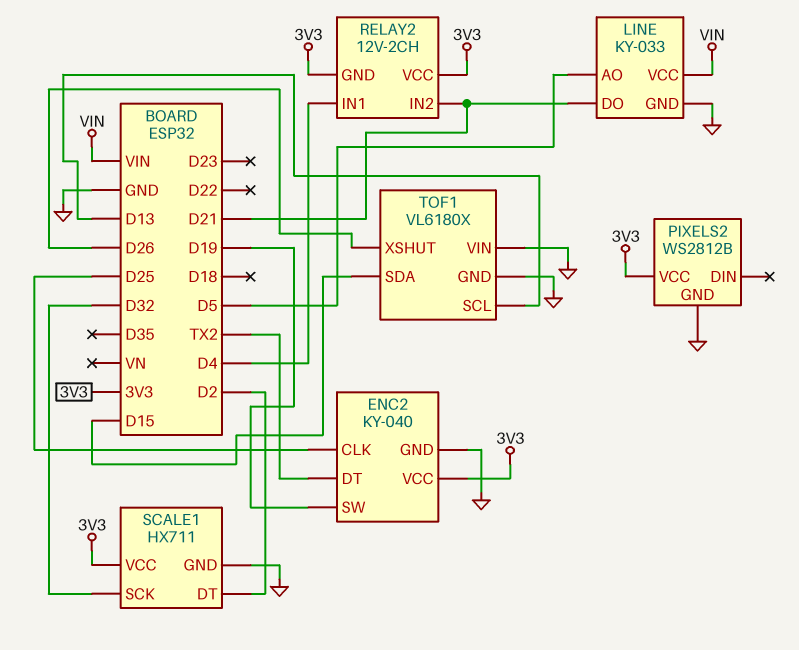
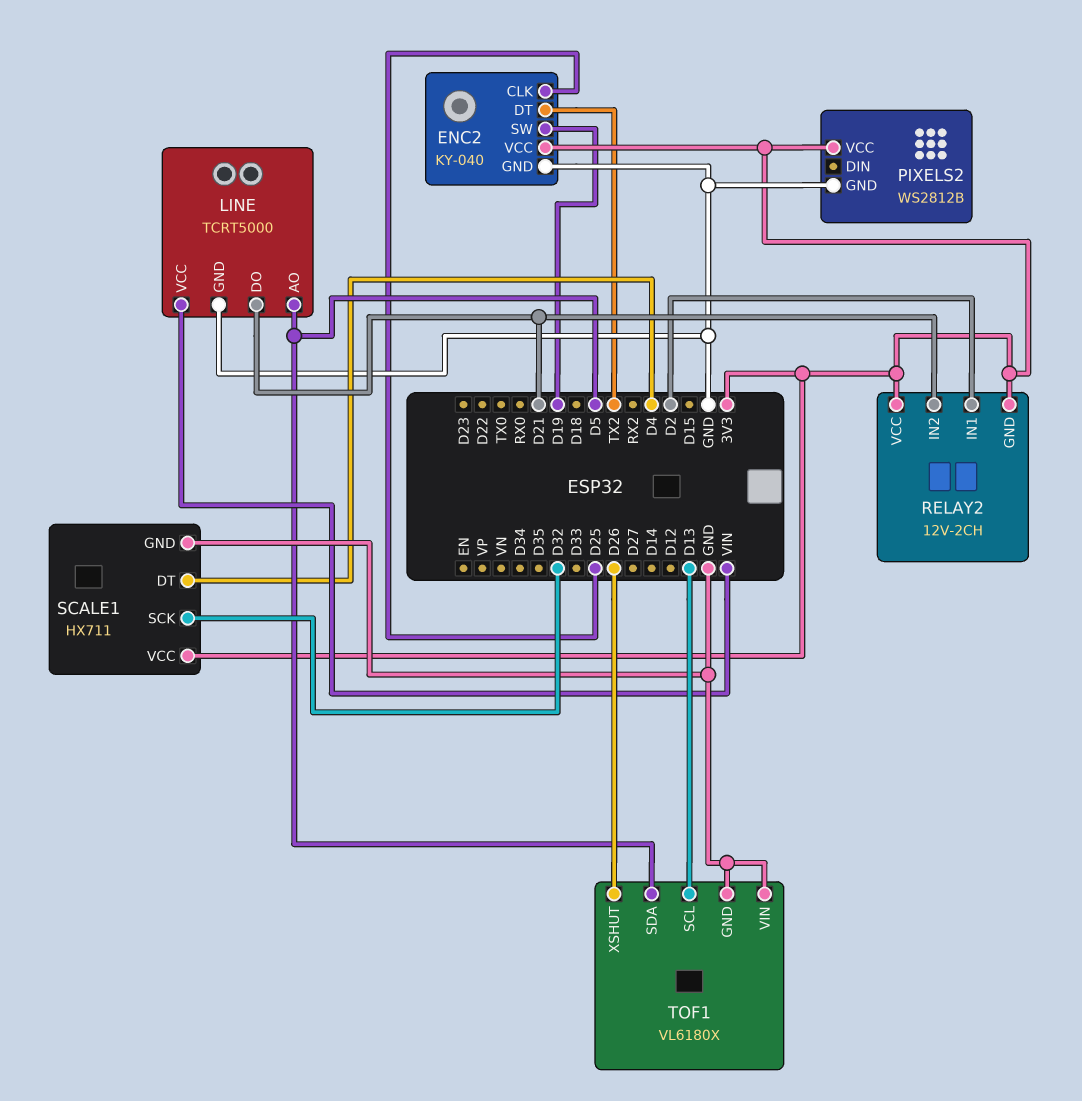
LINE: KY-033 -> TCRT5000
RELAY2 pin IN1: D4 -> D2
SCALE1 pin DT: D2 -> D4
TOF1 pin SDA: D15 -> D5

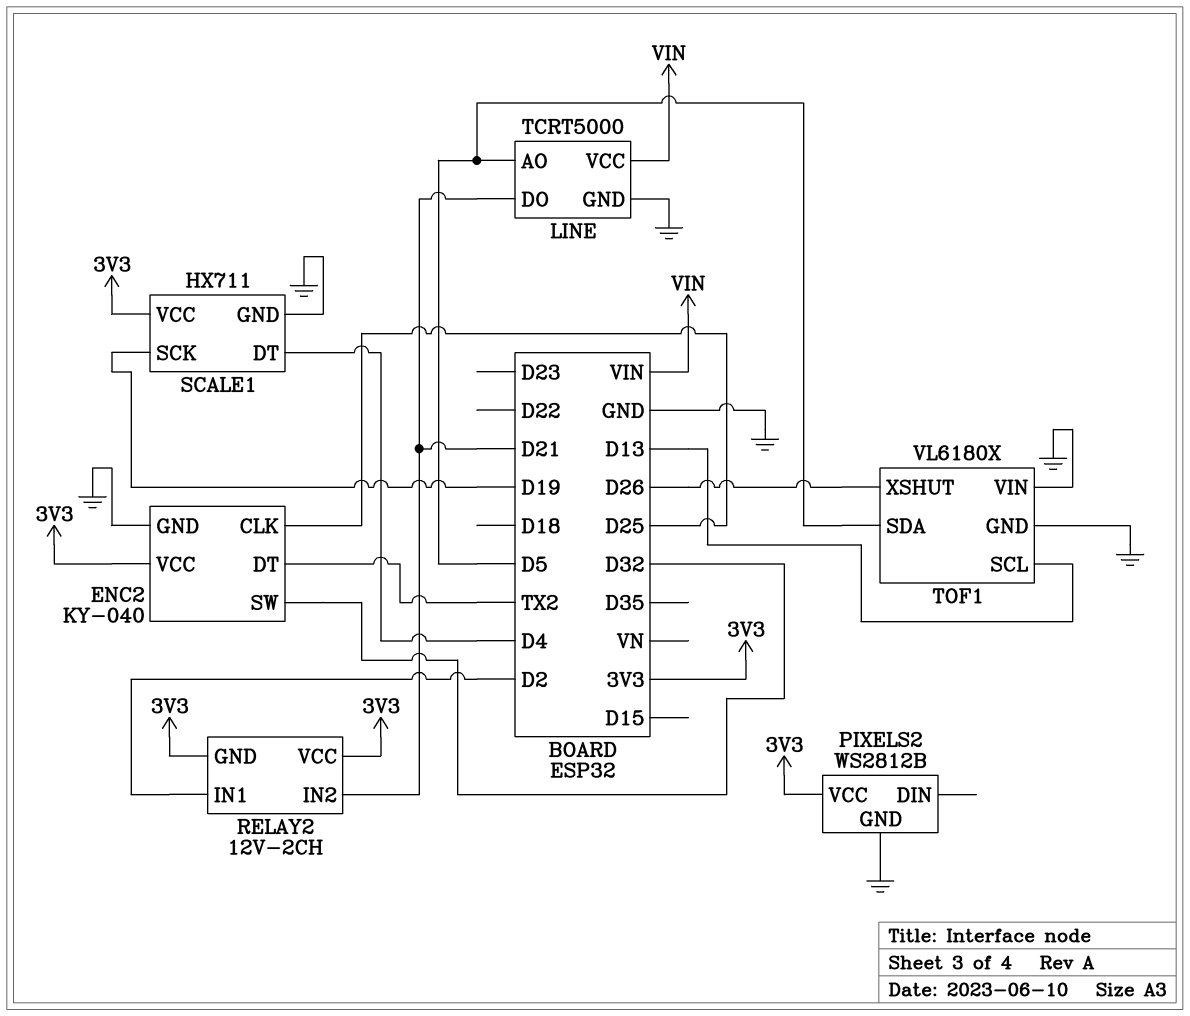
ENC2 pin SW: D19 -> D32
SCALE1 pin SCK: D32 -> D19

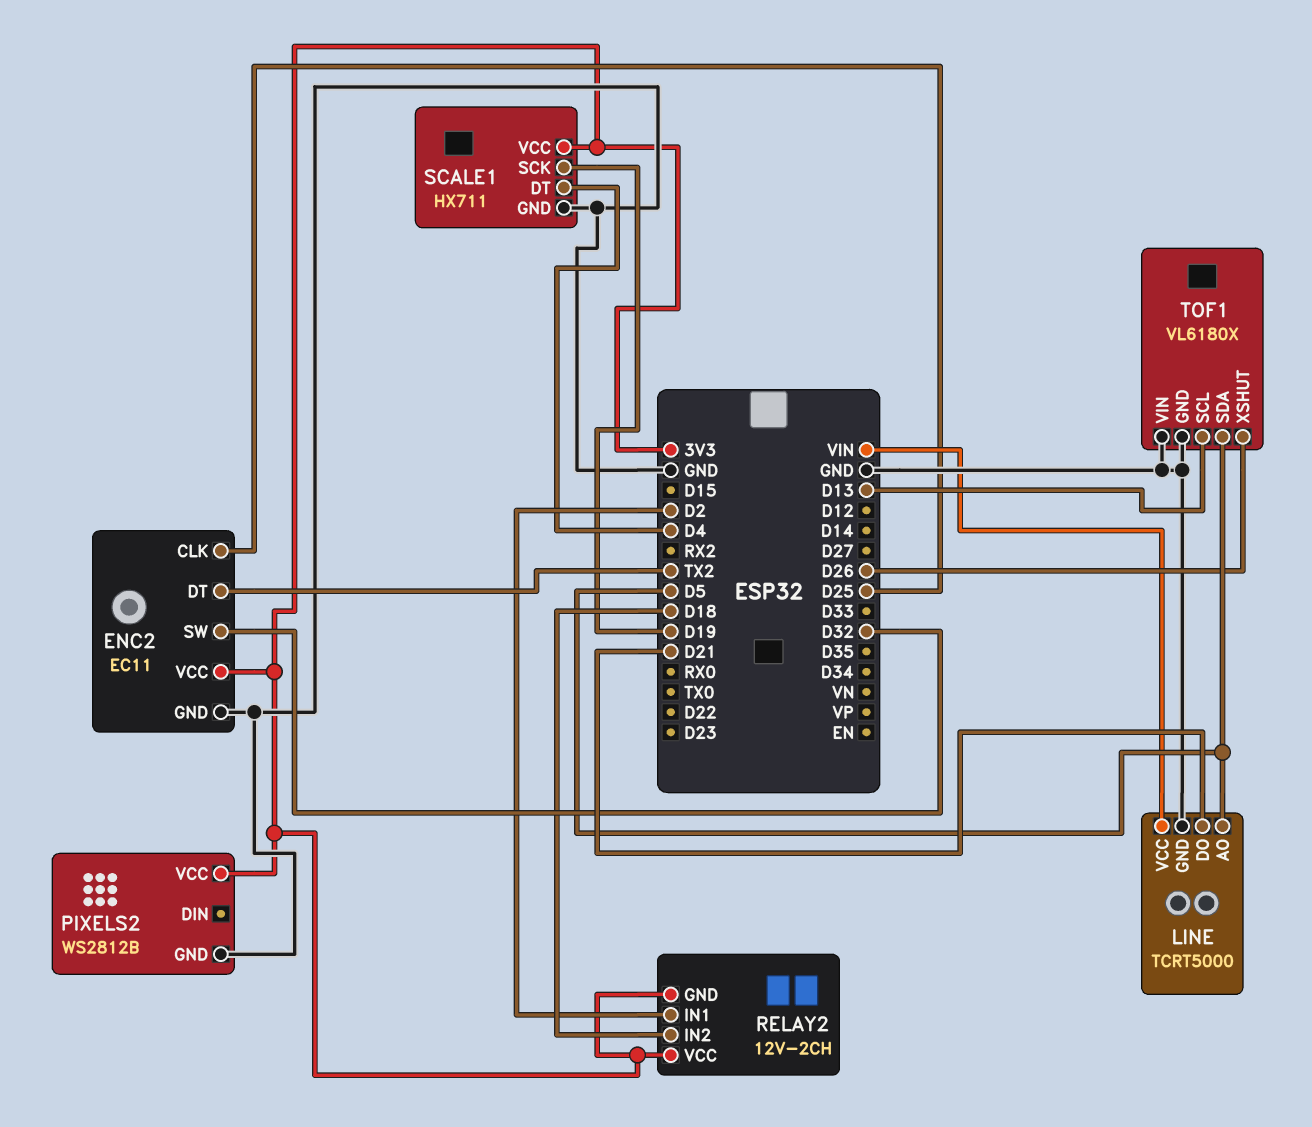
ENC2: KY-040 -> EC11
RELAY2 pin IN2: D21 -> D18

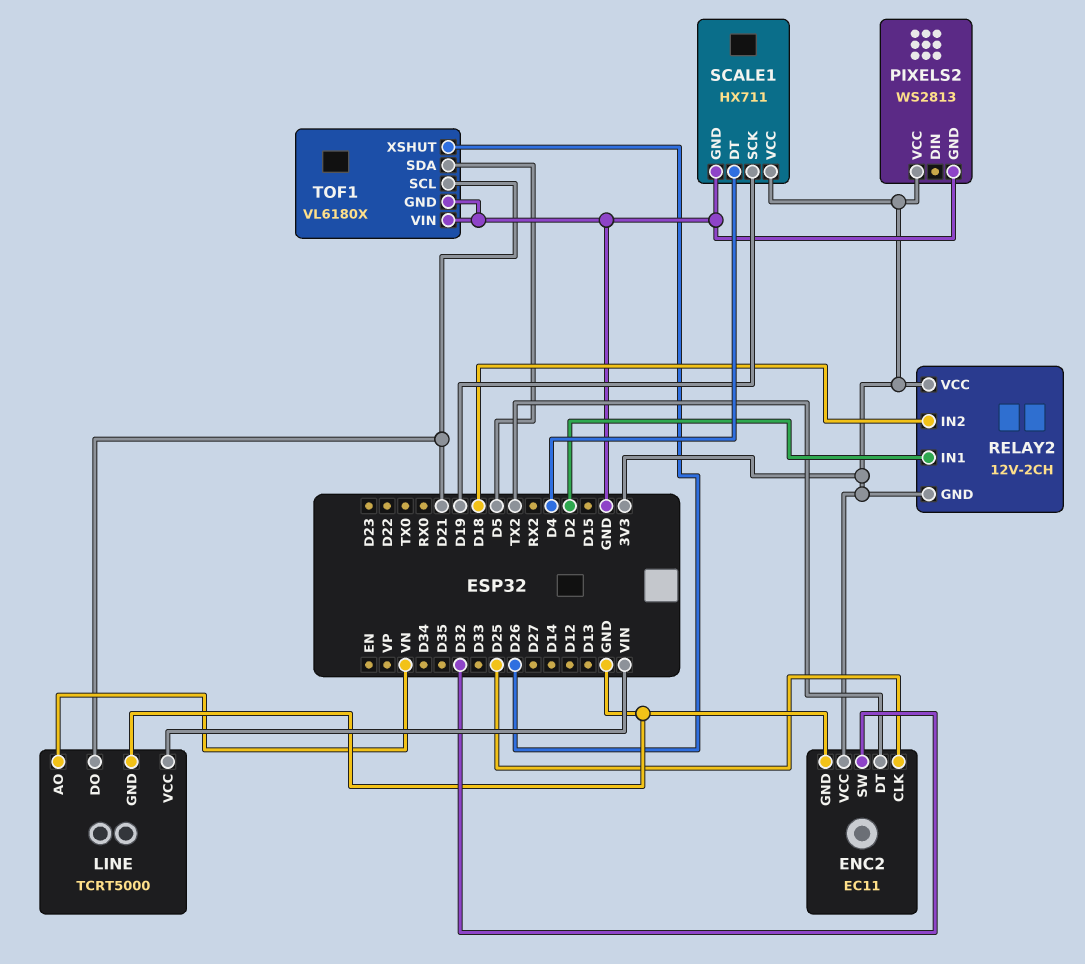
LINE pin AO: D5 -> VN
PIXELS2: WS2812B -> WS2813
TOF1 pin SCL: D13 -> D21

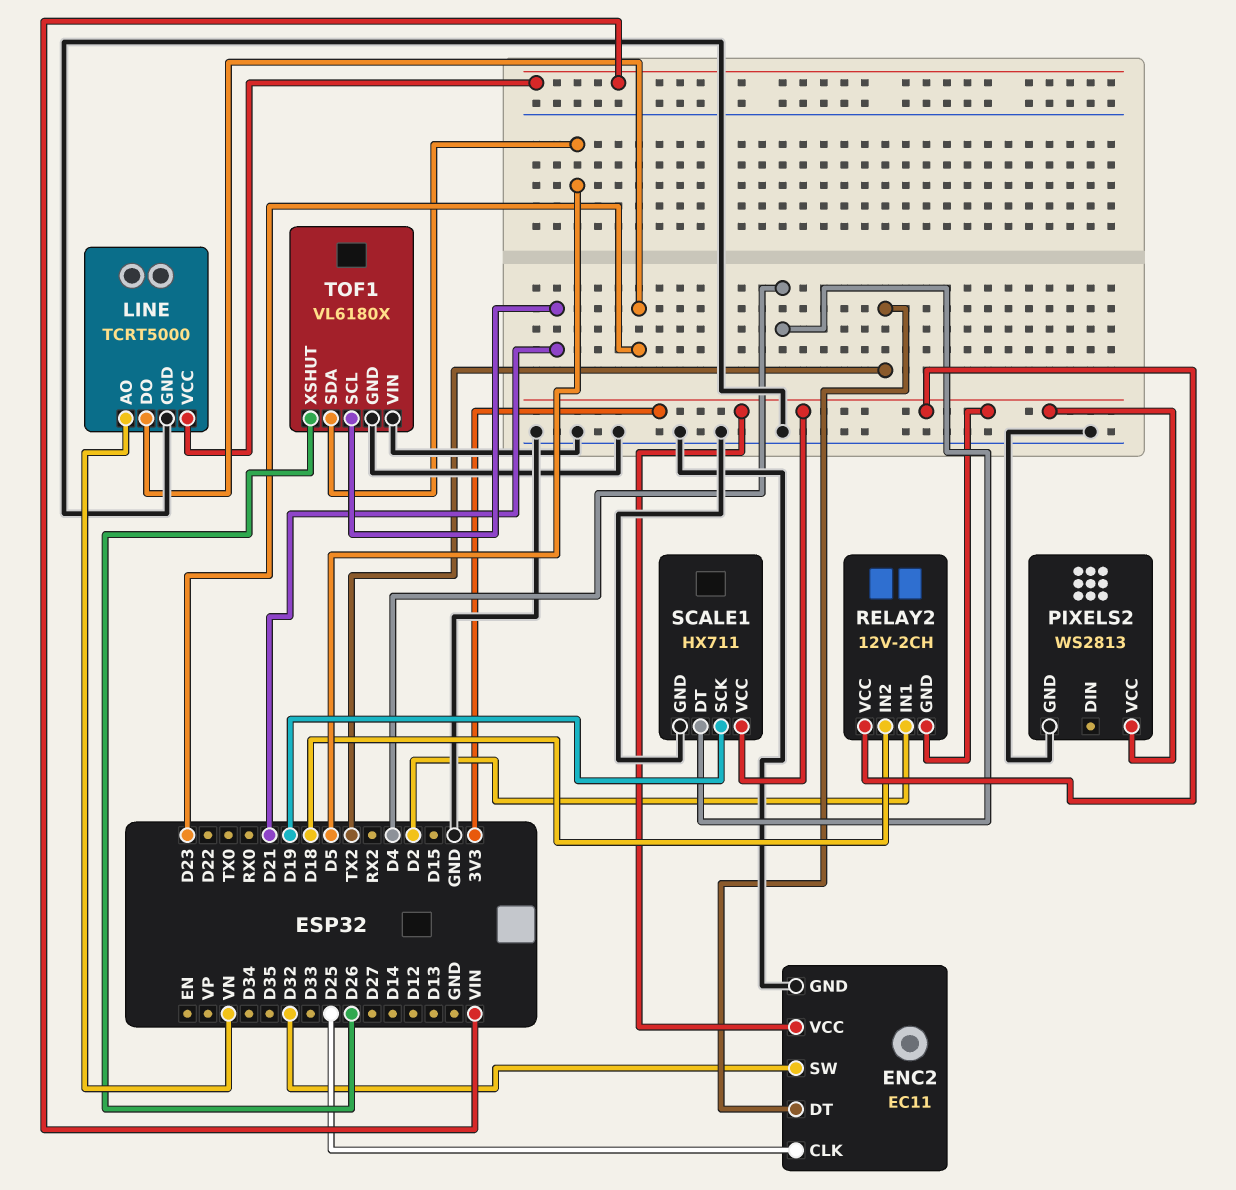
LINE pin DO: D21 -> D23

